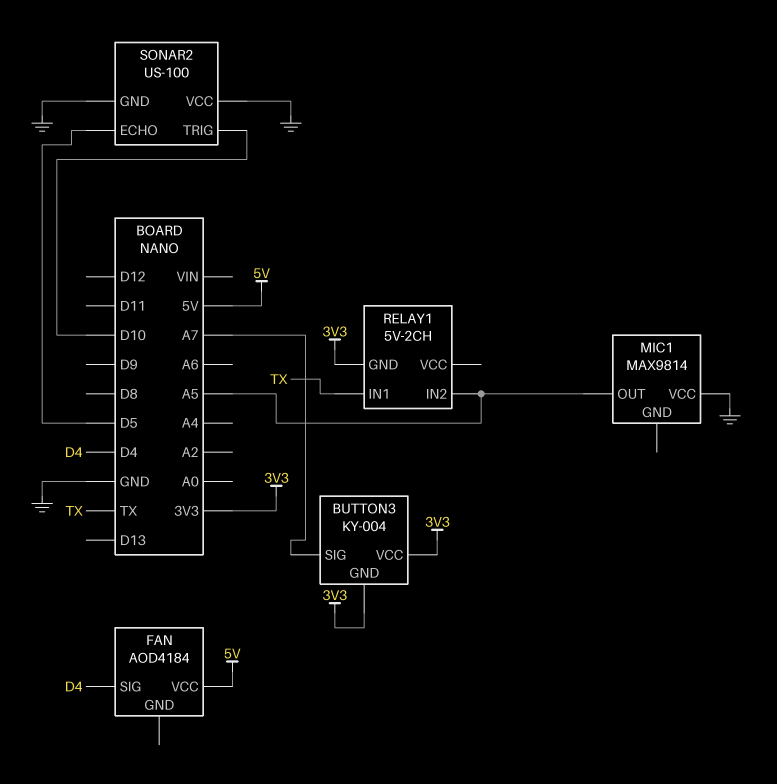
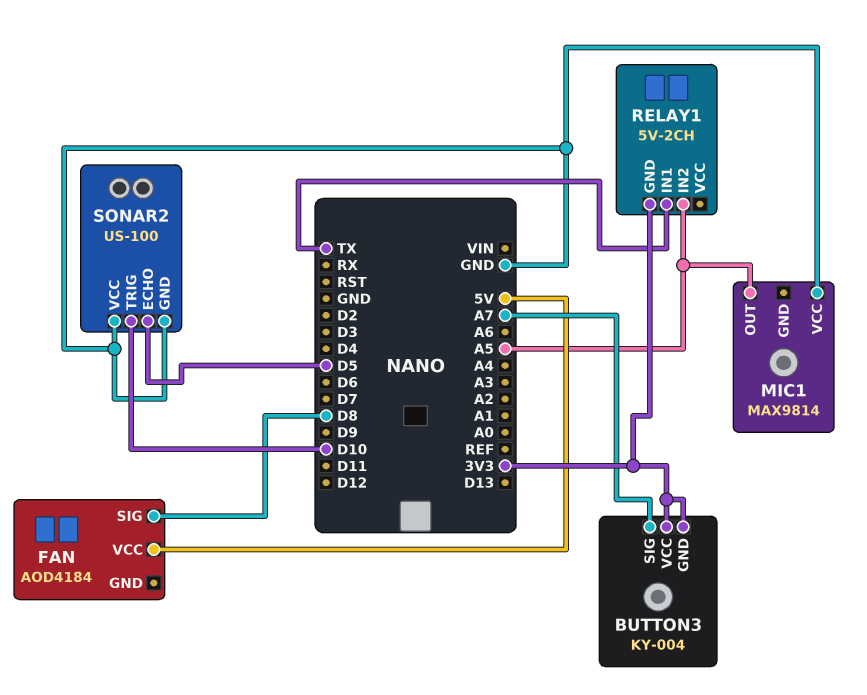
FAN pin SIG: D4 -> D8

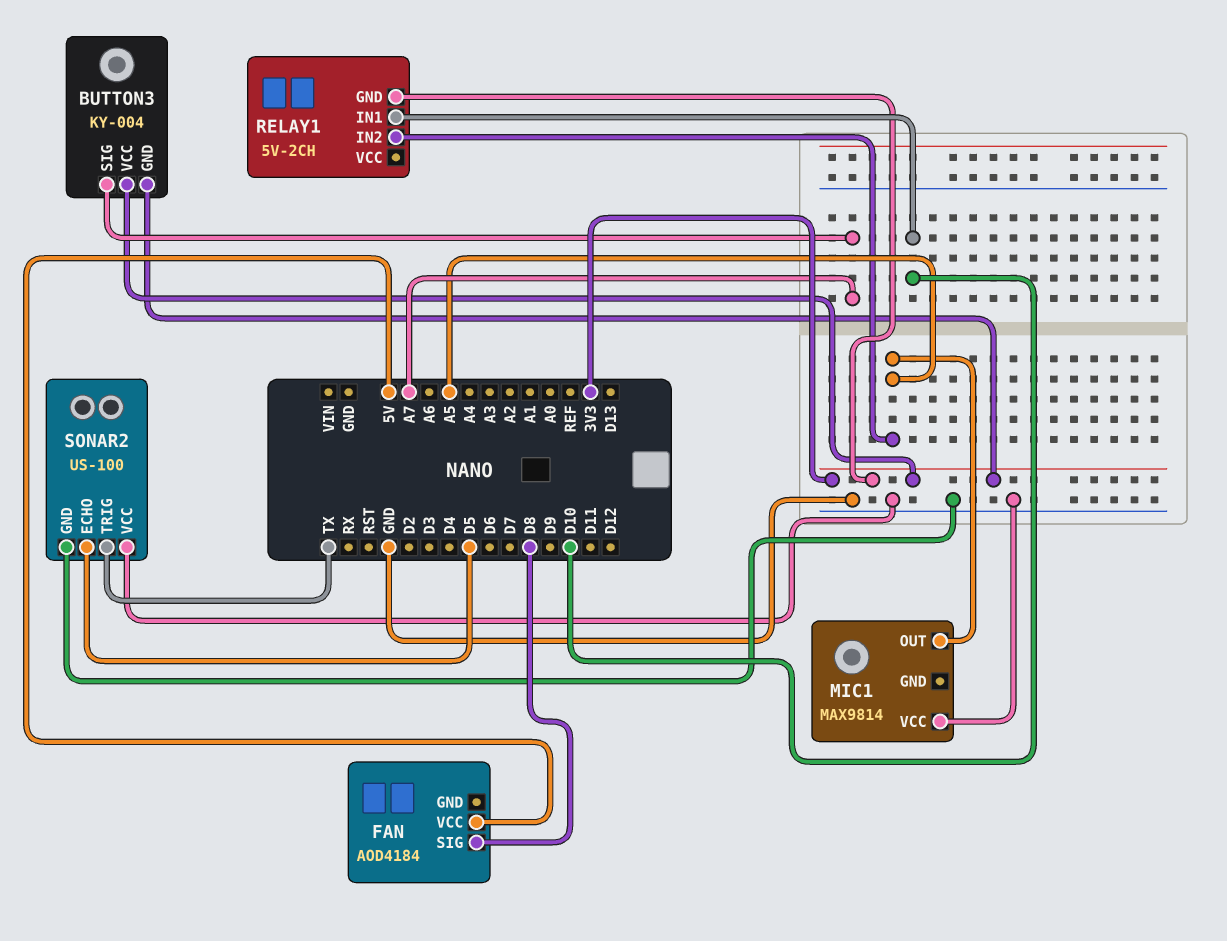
RELAY1 pin IN1: TX -> D10
SONAR2 pin TRIG: D10 -> TX

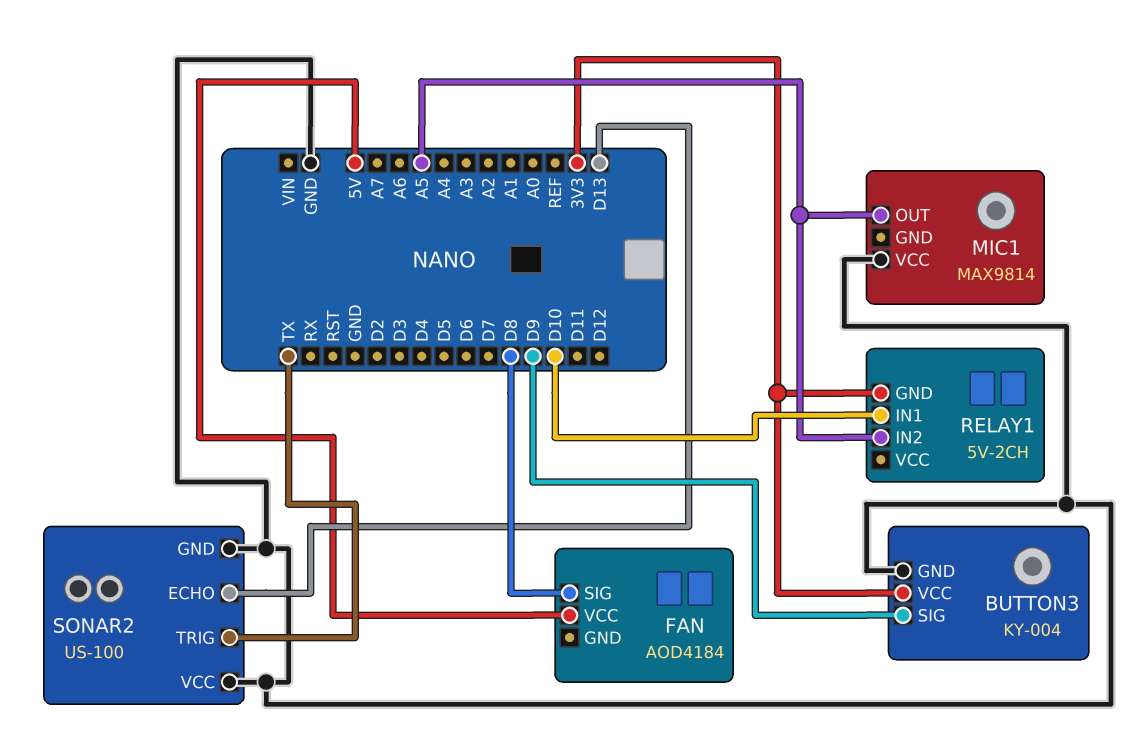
BUTTON3 pin GND: 3V3 -> GND
BUTTON3 pin SIG: A7 -> D9
SONAR2 pin ECHO: D5 -> D13

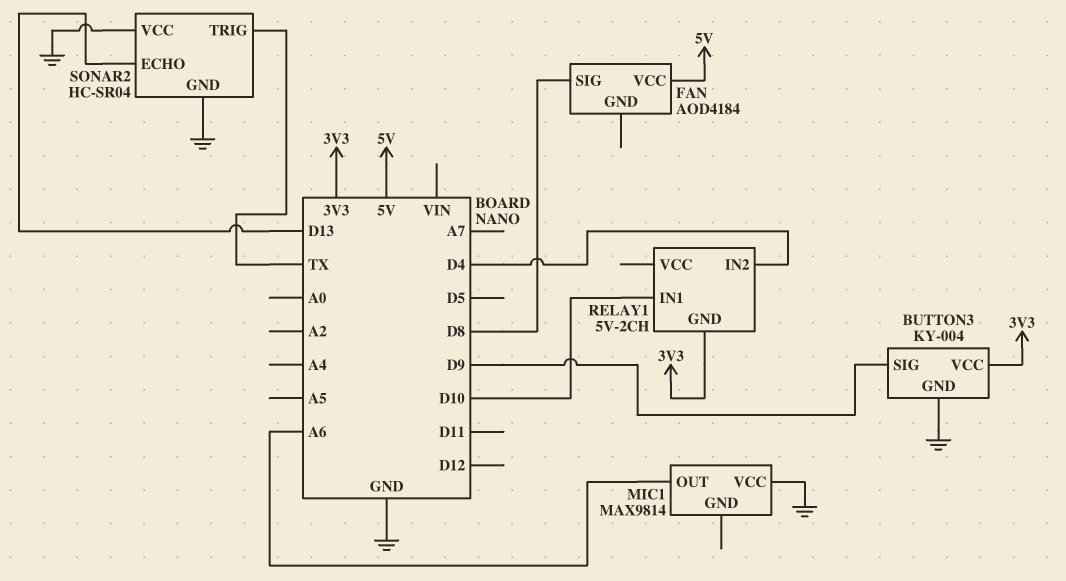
MIC1 pin OUT: A5 -> A6
RELAY1 pin IN2: A5 -> D4
SONAR2: US-100 -> HC-SR04

